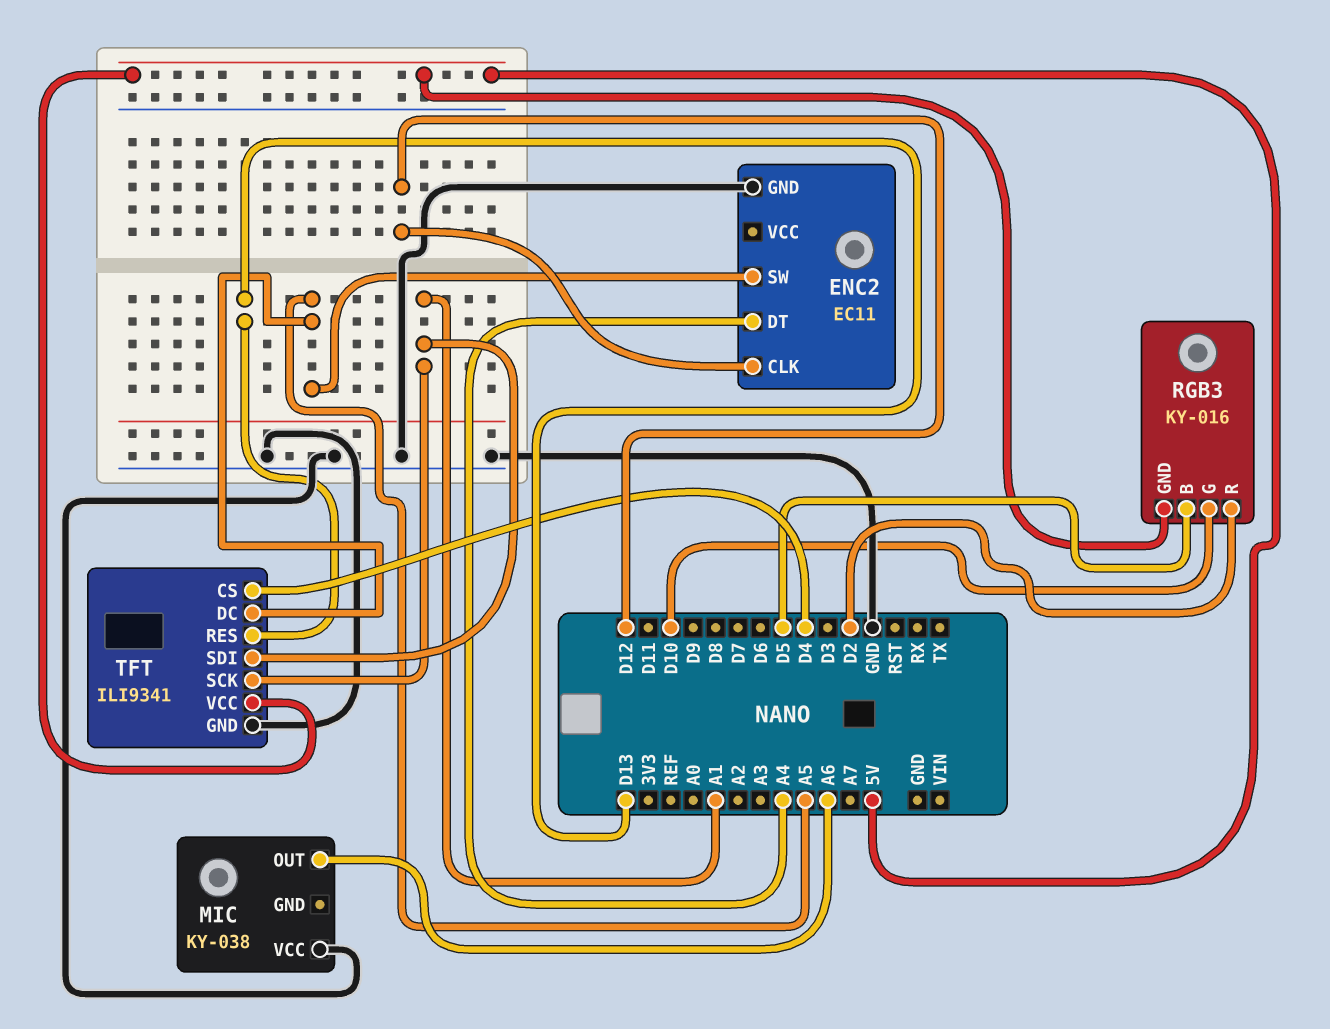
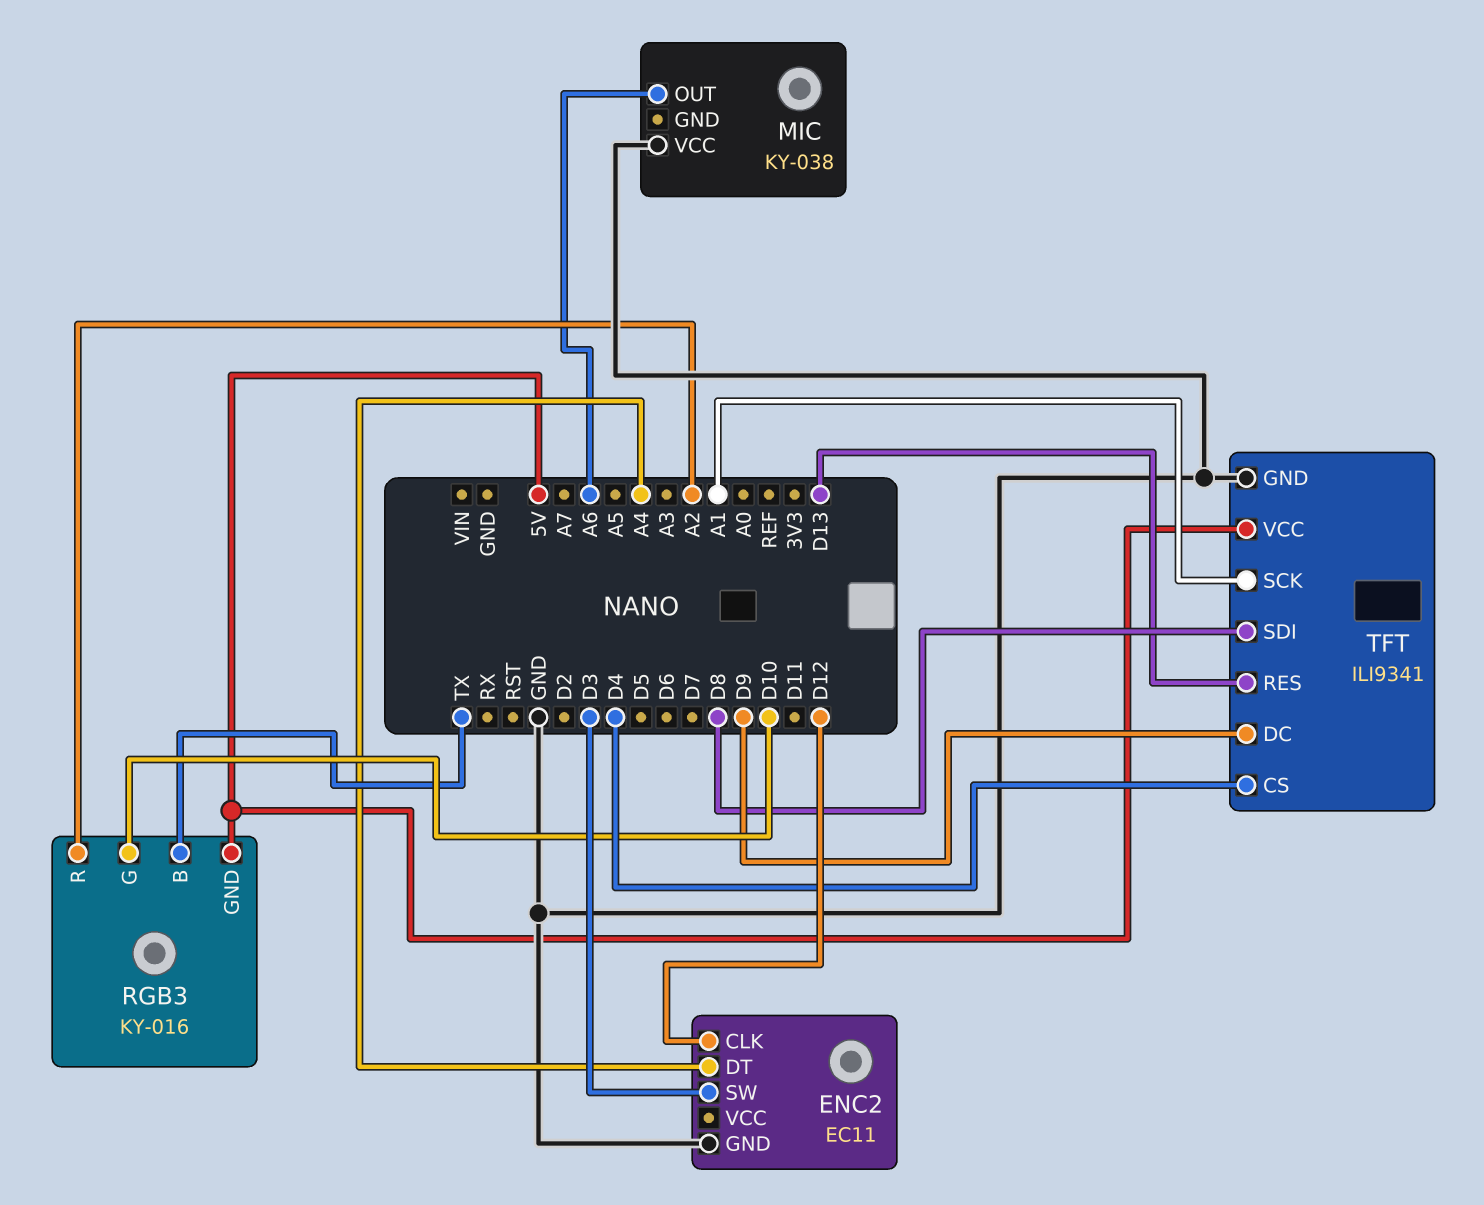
ENC2 pin SW: A5 -> D3
RGB3 pin B: D5 -> TX
RGB3 pin R: D2 -> A2
TFT pin DC: A5 -> D9
TFT pin SDI: A1 -> D8

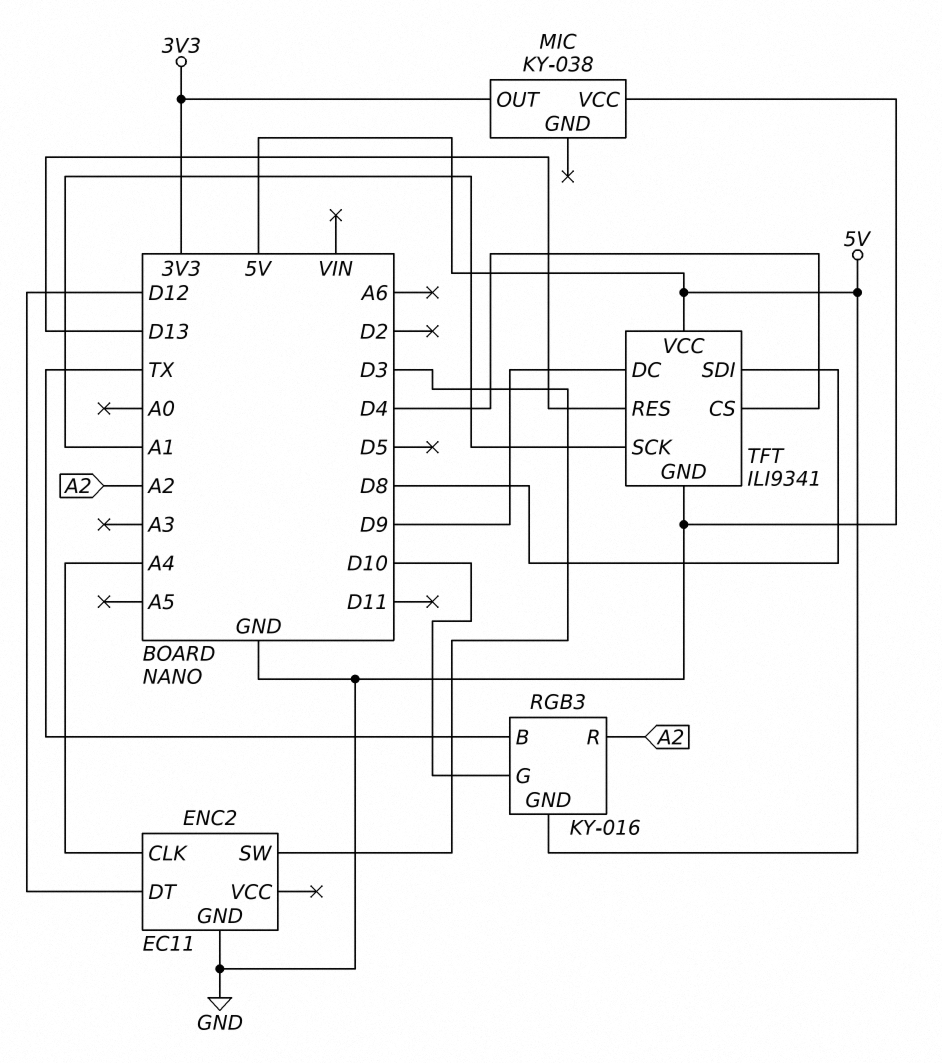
ENC2 pin CLK: D12 -> A4
ENC2 pin DT: A4 -> D12
MIC pin OUT: A6 -> 3V3

